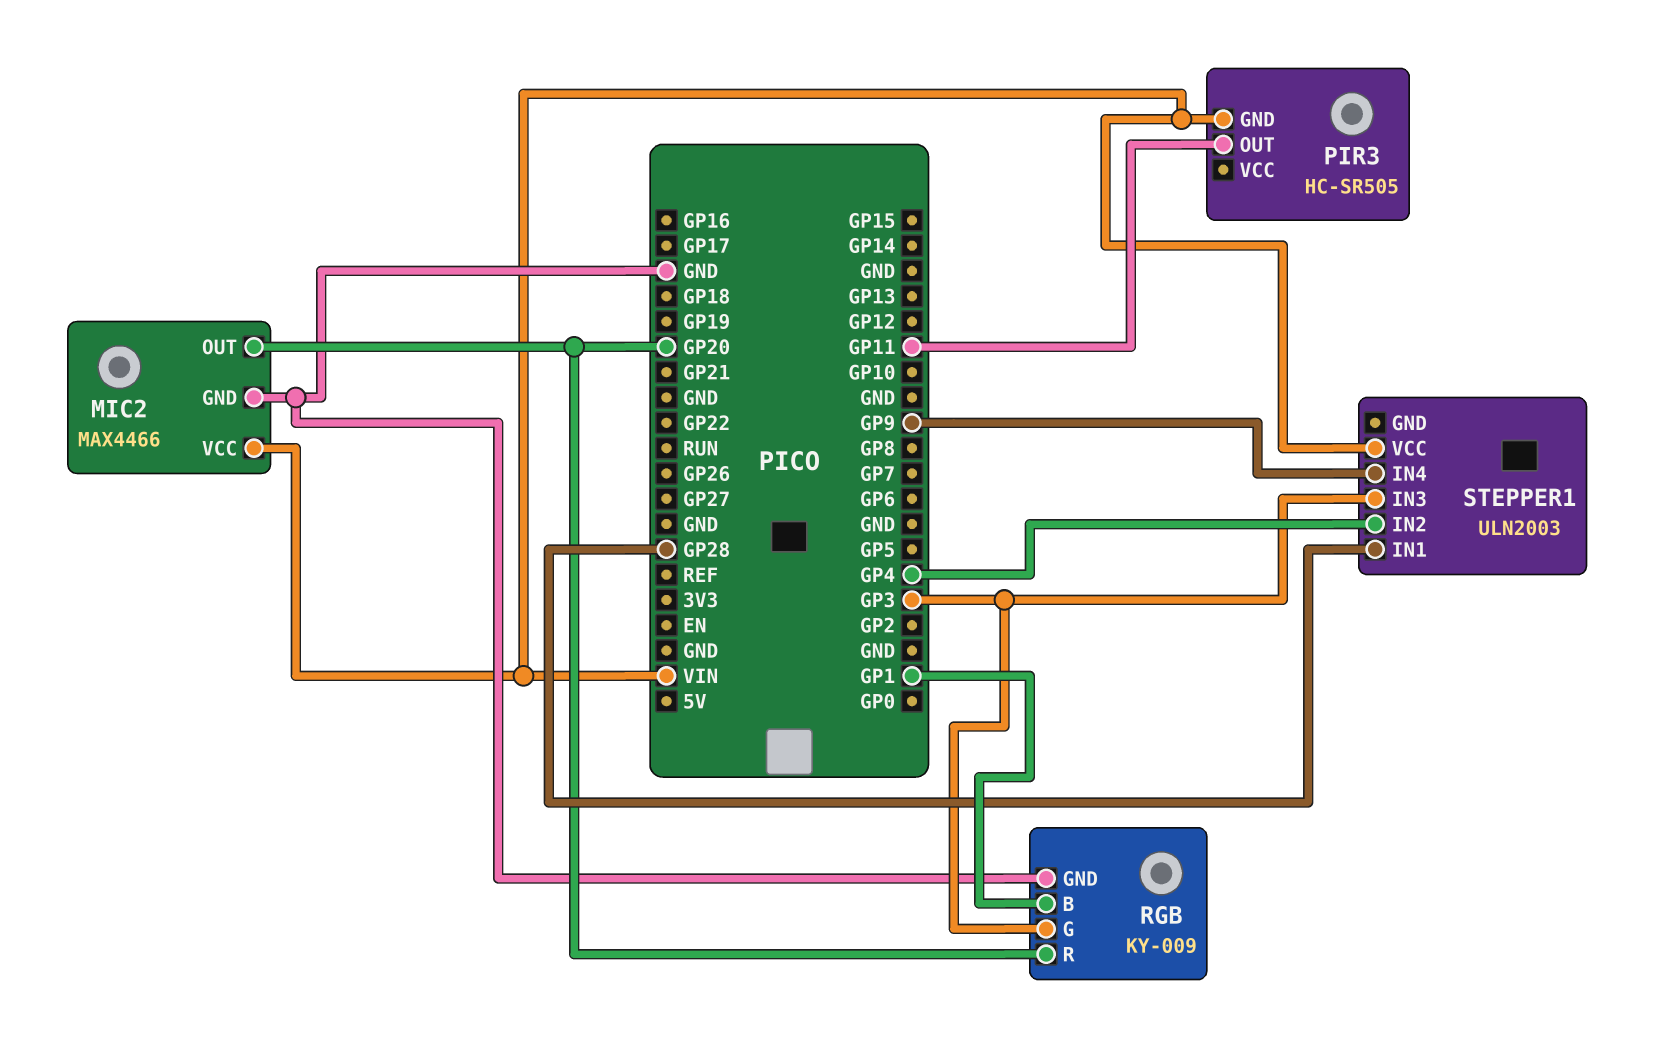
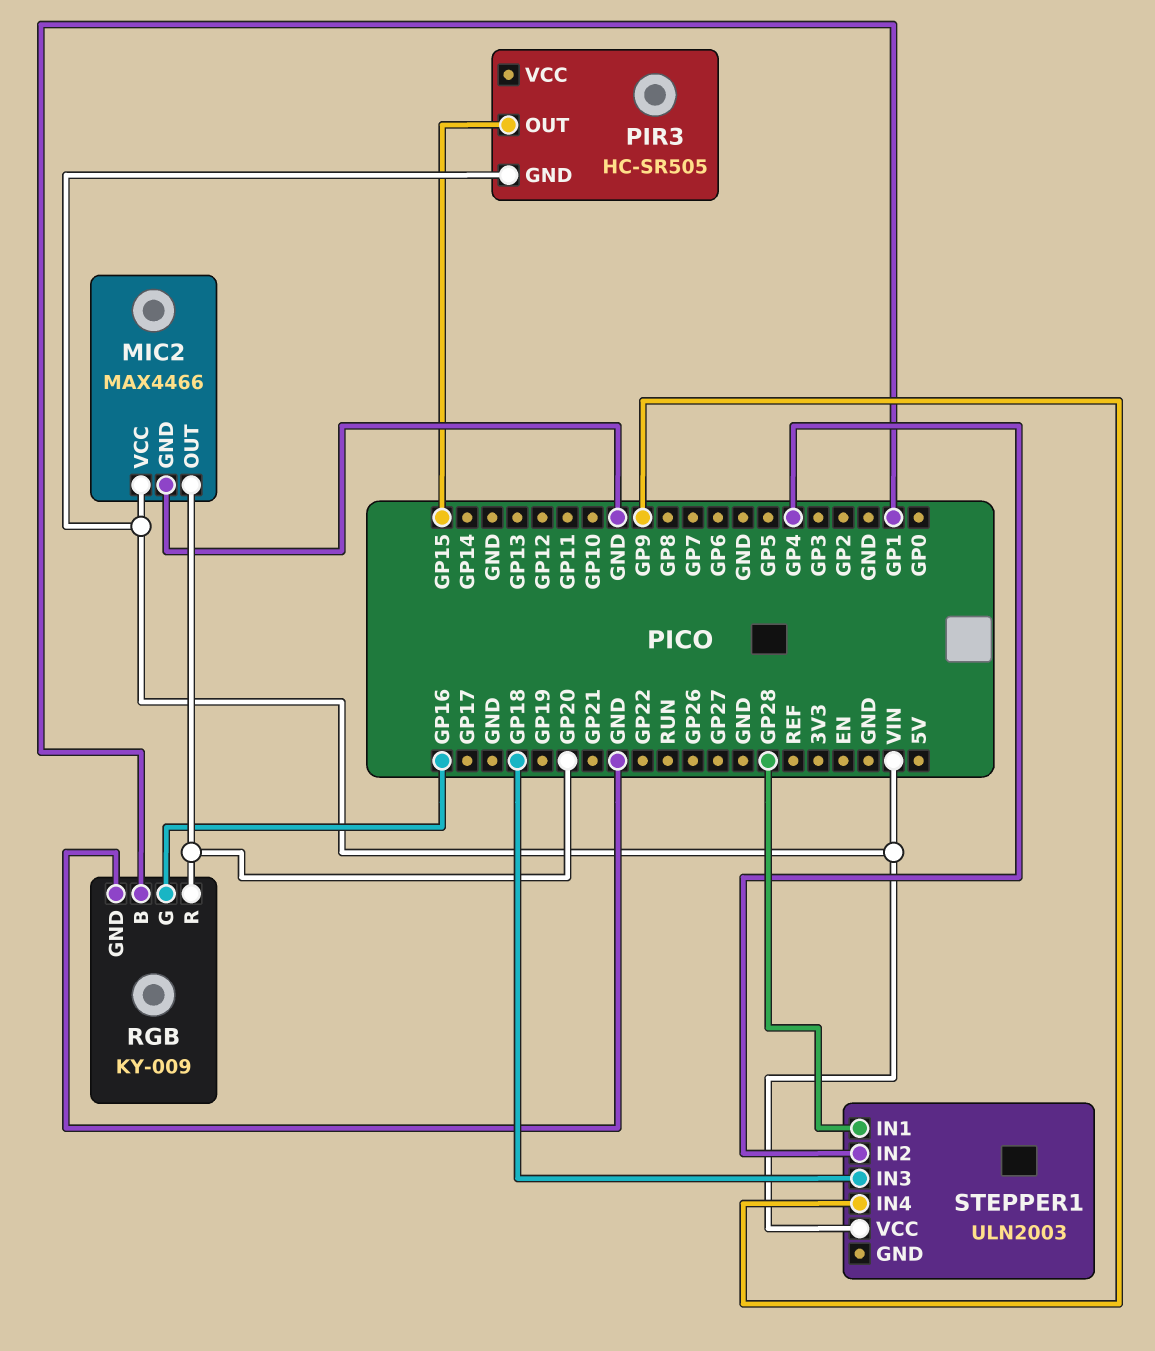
PIR3 pin OUT: GP11 -> GP15
RGB pin G: GP3 -> GP16
STEPPER1 pin IN3: GP3 -> GP18

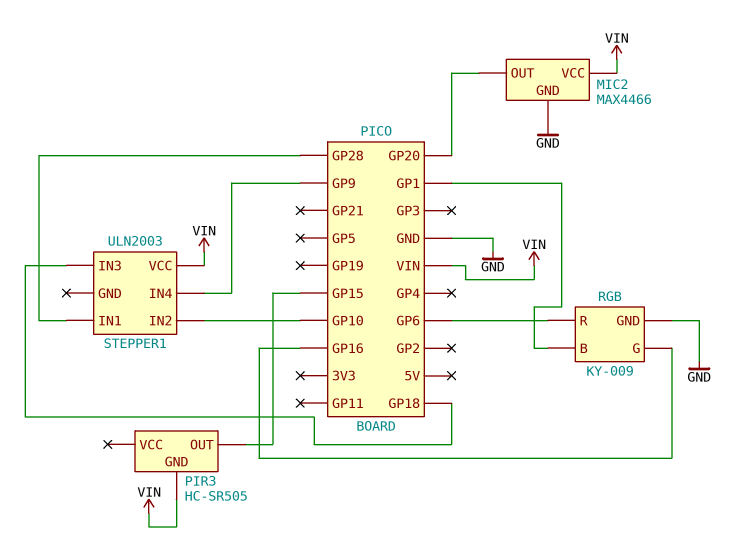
RGB pin R: GP20 -> GP6
STEPPER1 pin IN2: GP4 -> GP10

